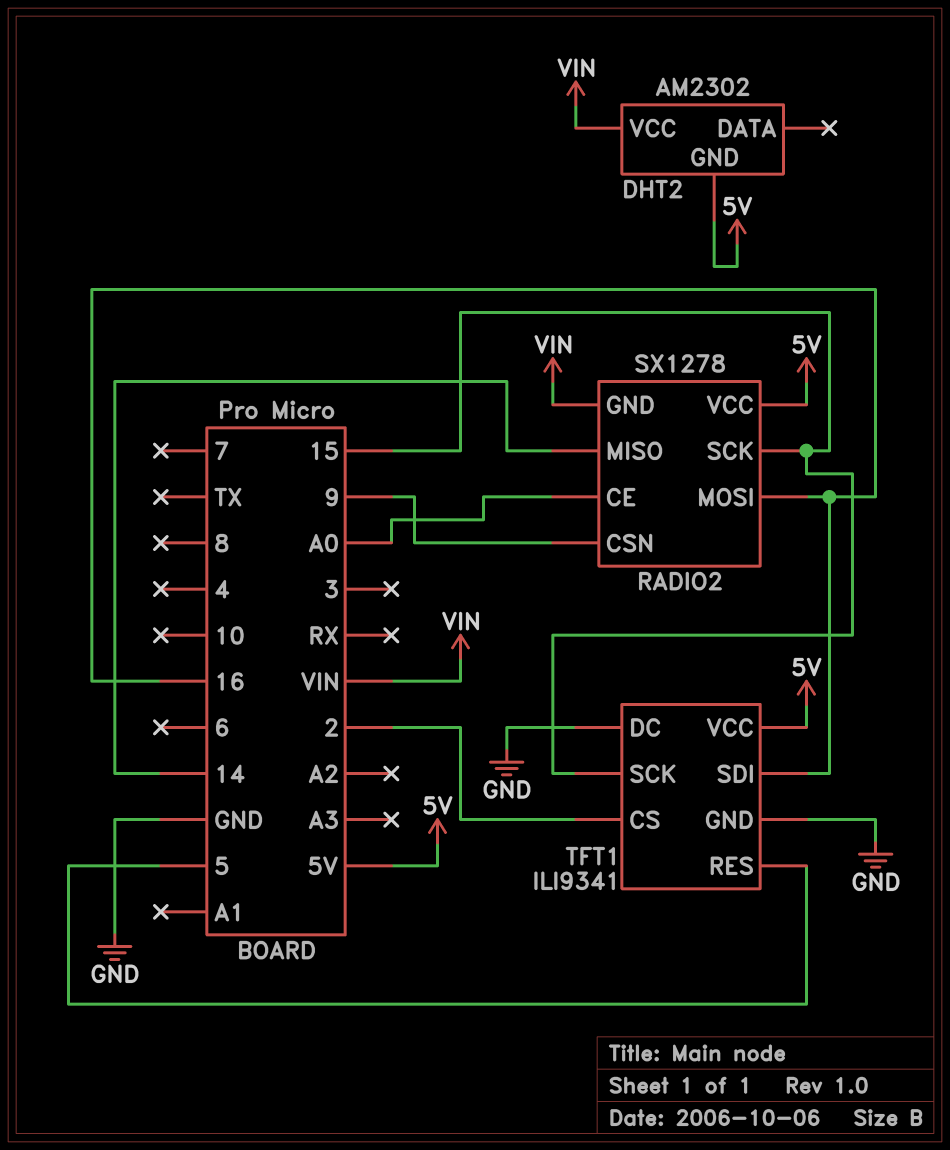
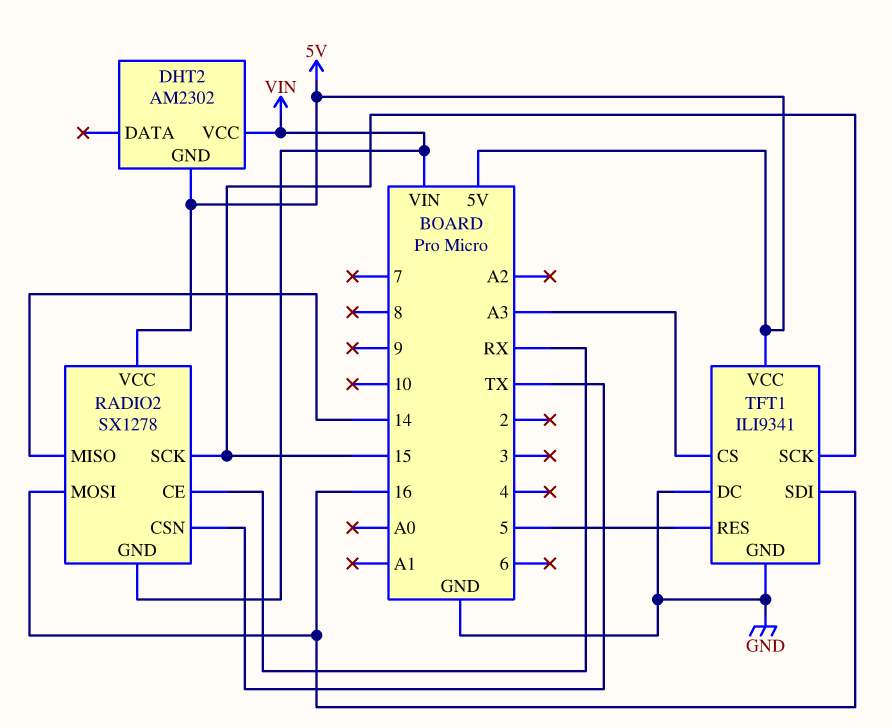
RADIO2 pin CE: A0 -> RX
RADIO2 pin CSN: 9 -> TX
TFT1 pin CS: 2 -> A3

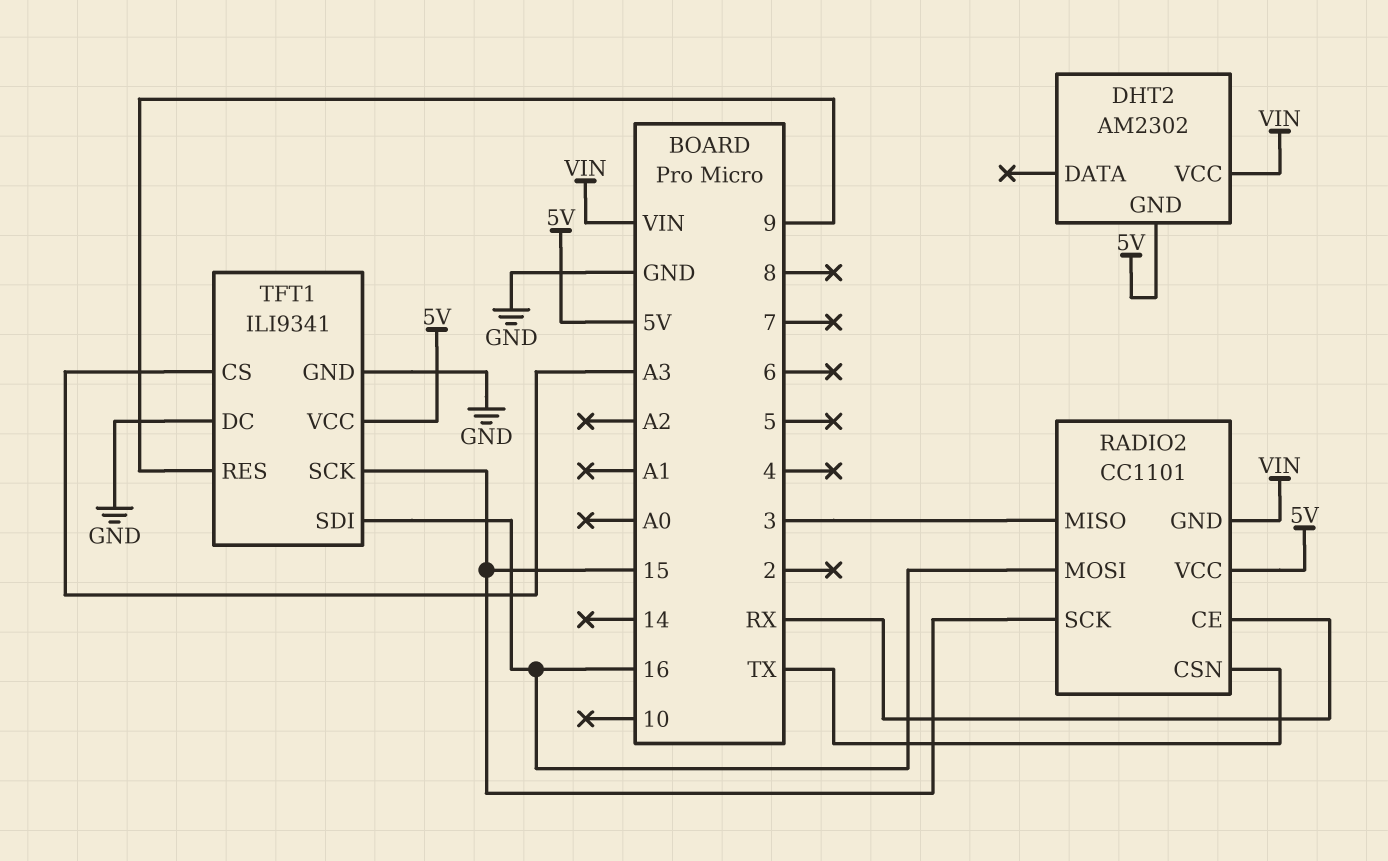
RADIO2: SX1278 -> CC1101
RADIO2 pin MISO: 14 -> 3
TFT1 pin RES: 5 -> 9

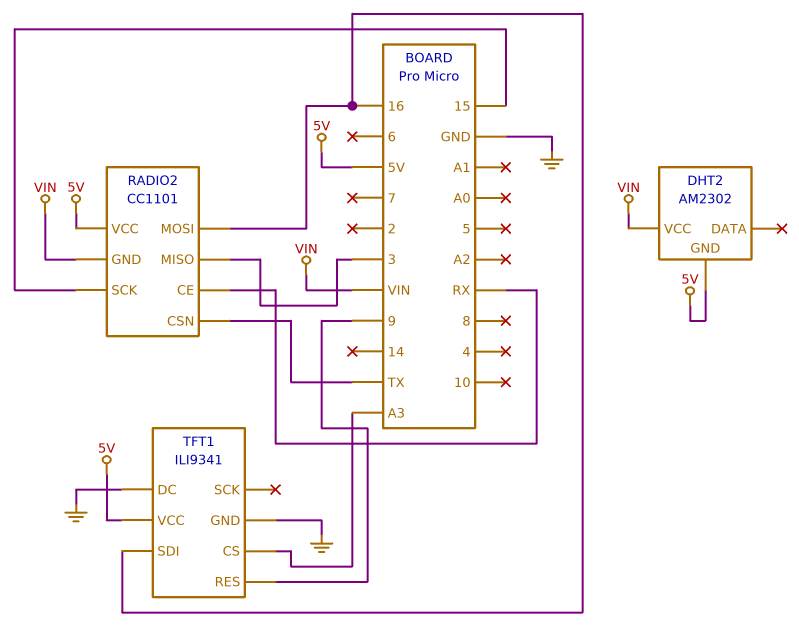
TFT1 pin SCK: 15 -> none

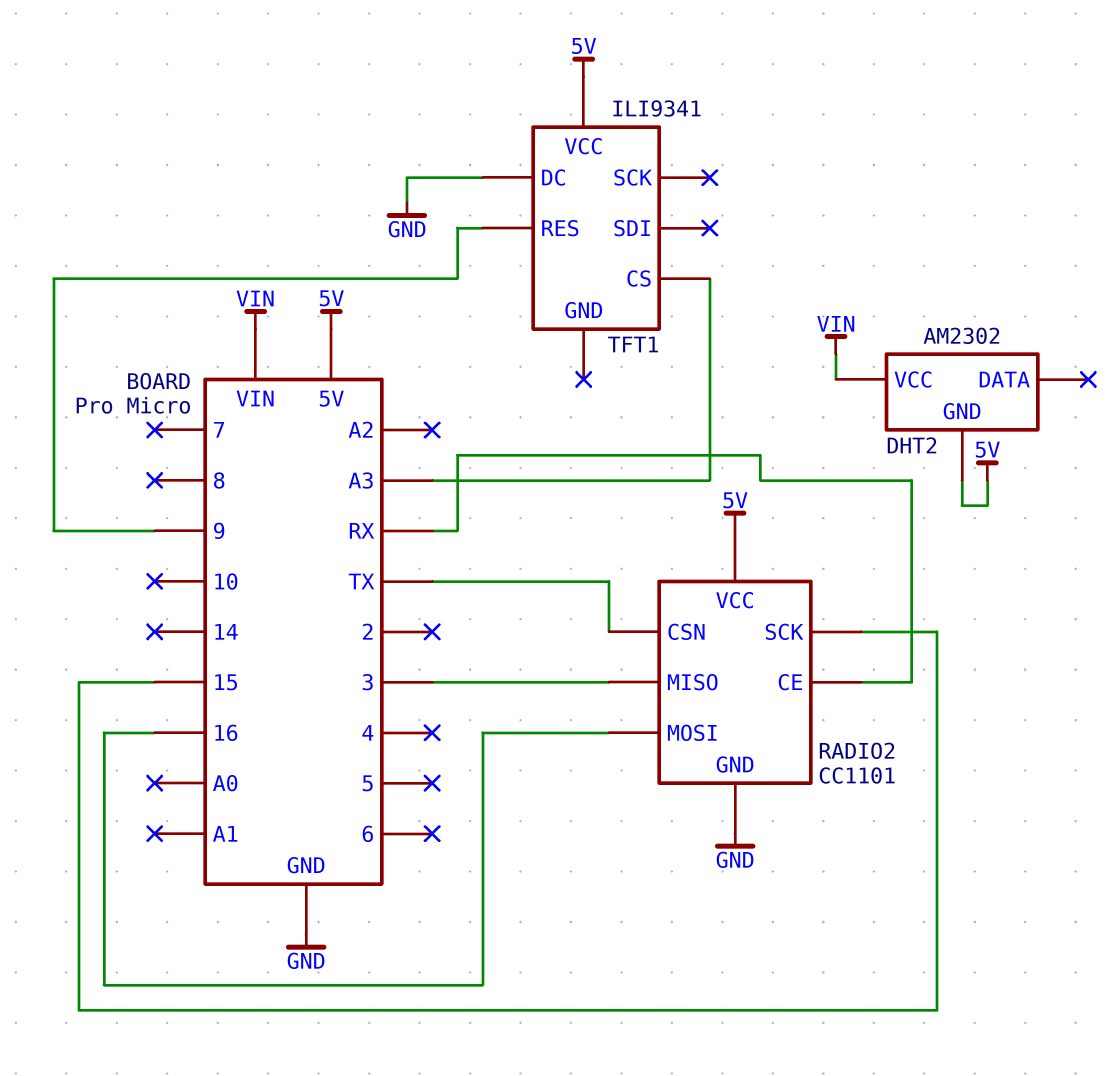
RADIO2 pin GND: VIN -> GND
TFT1 pin GND: GND -> none
TFT1 pin SDI: 16 -> none

